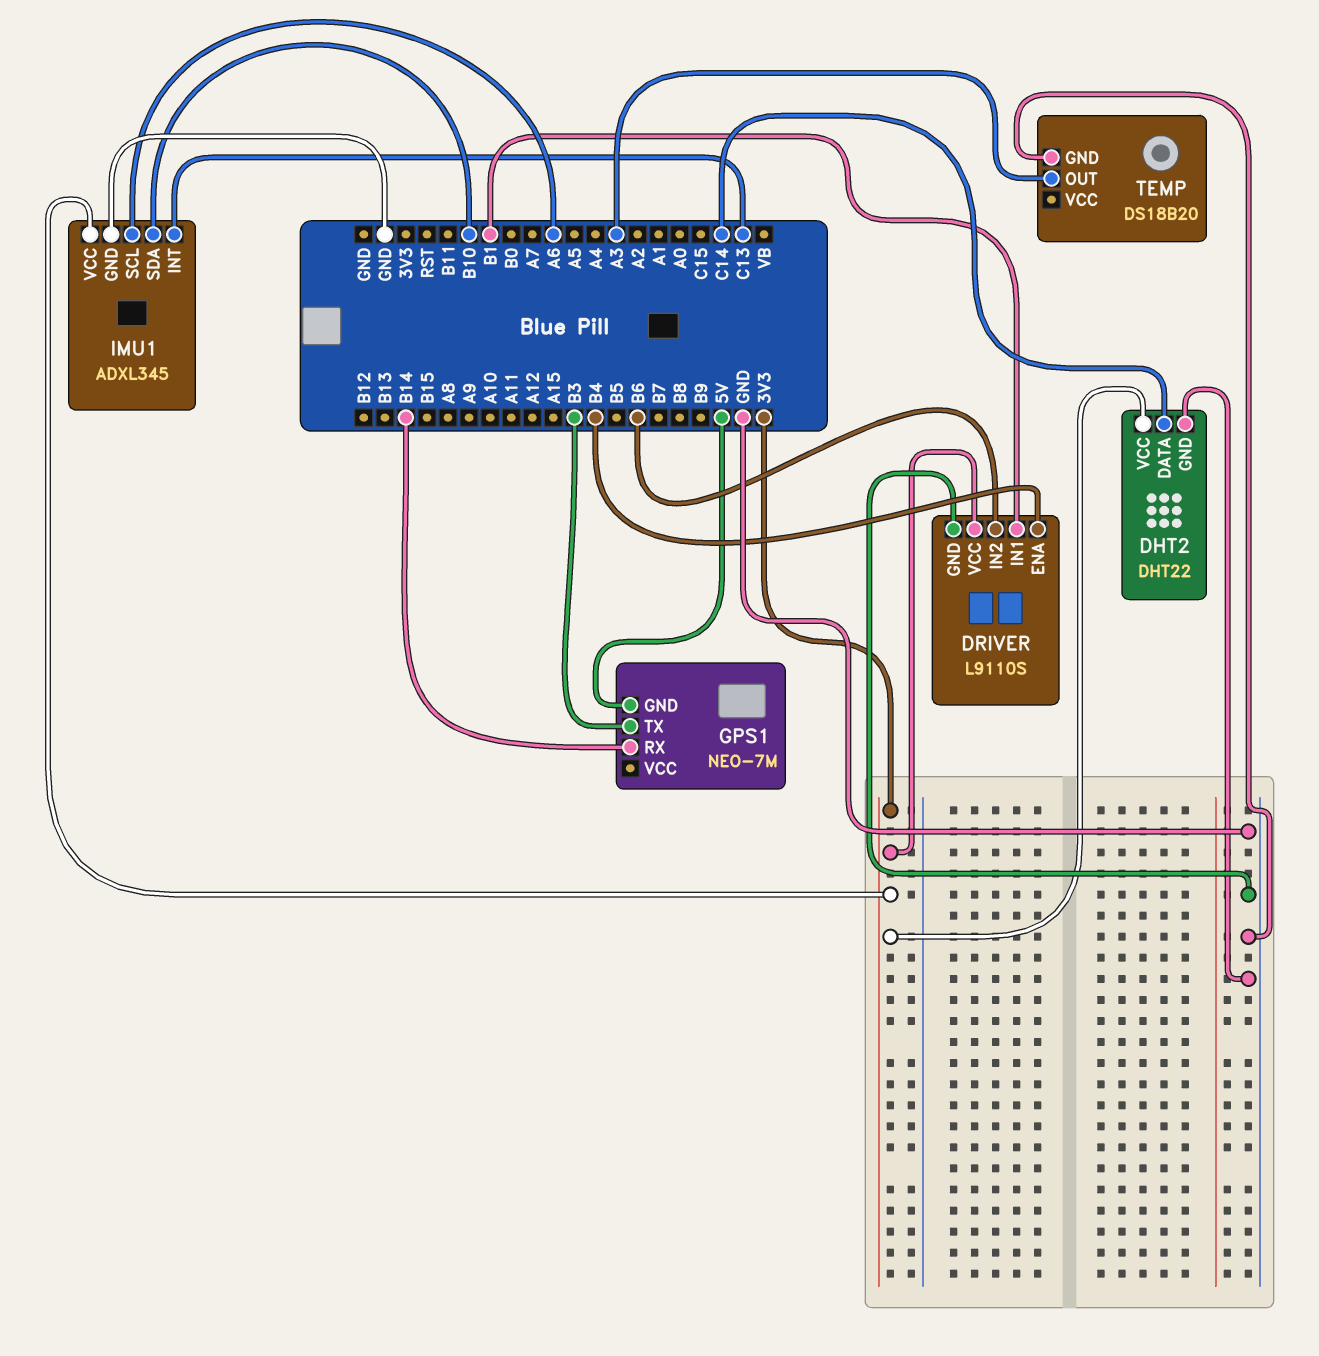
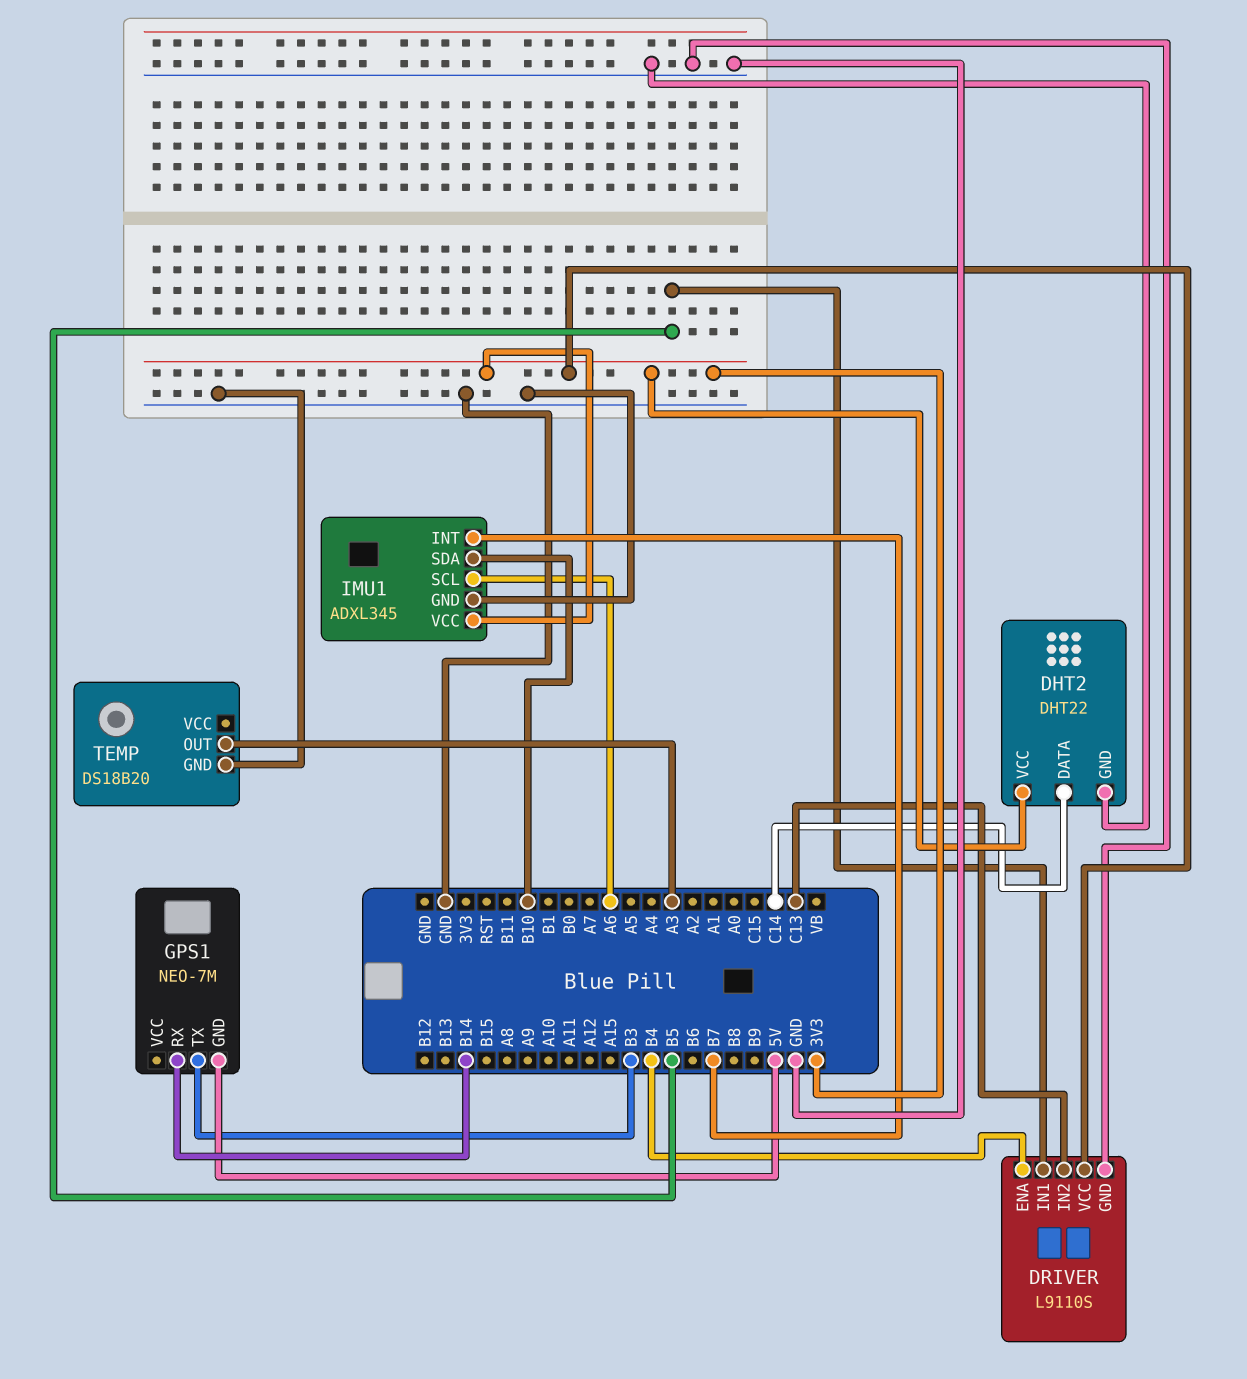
DRIVER pin IN1: B1 -> B5
DRIVER pin IN2: B6 -> C13
IMU1 pin INT: C13 -> B7

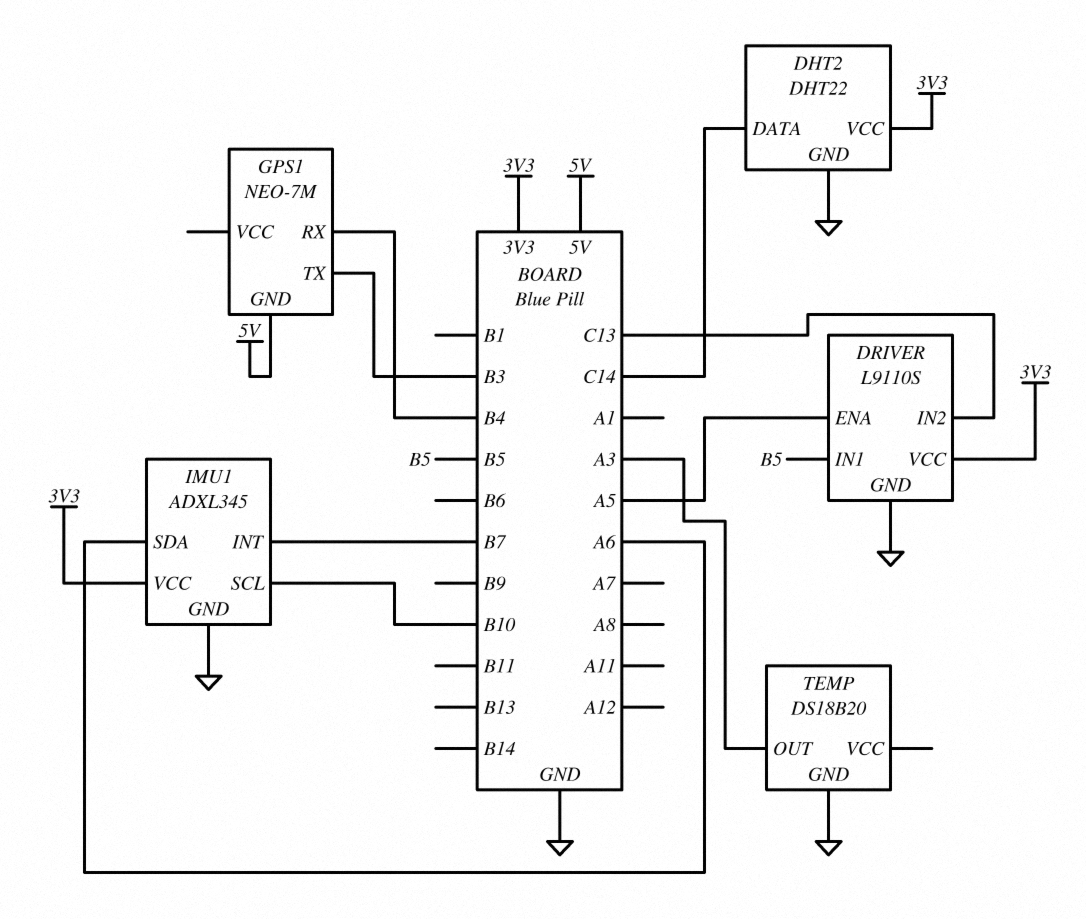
DRIVER pin ENA: B4 -> A5
GPS1 pin RX: B14 -> B4
IMU1 pin SCL: A6 -> B10
IMU1 pin SDA: B10 -> A6

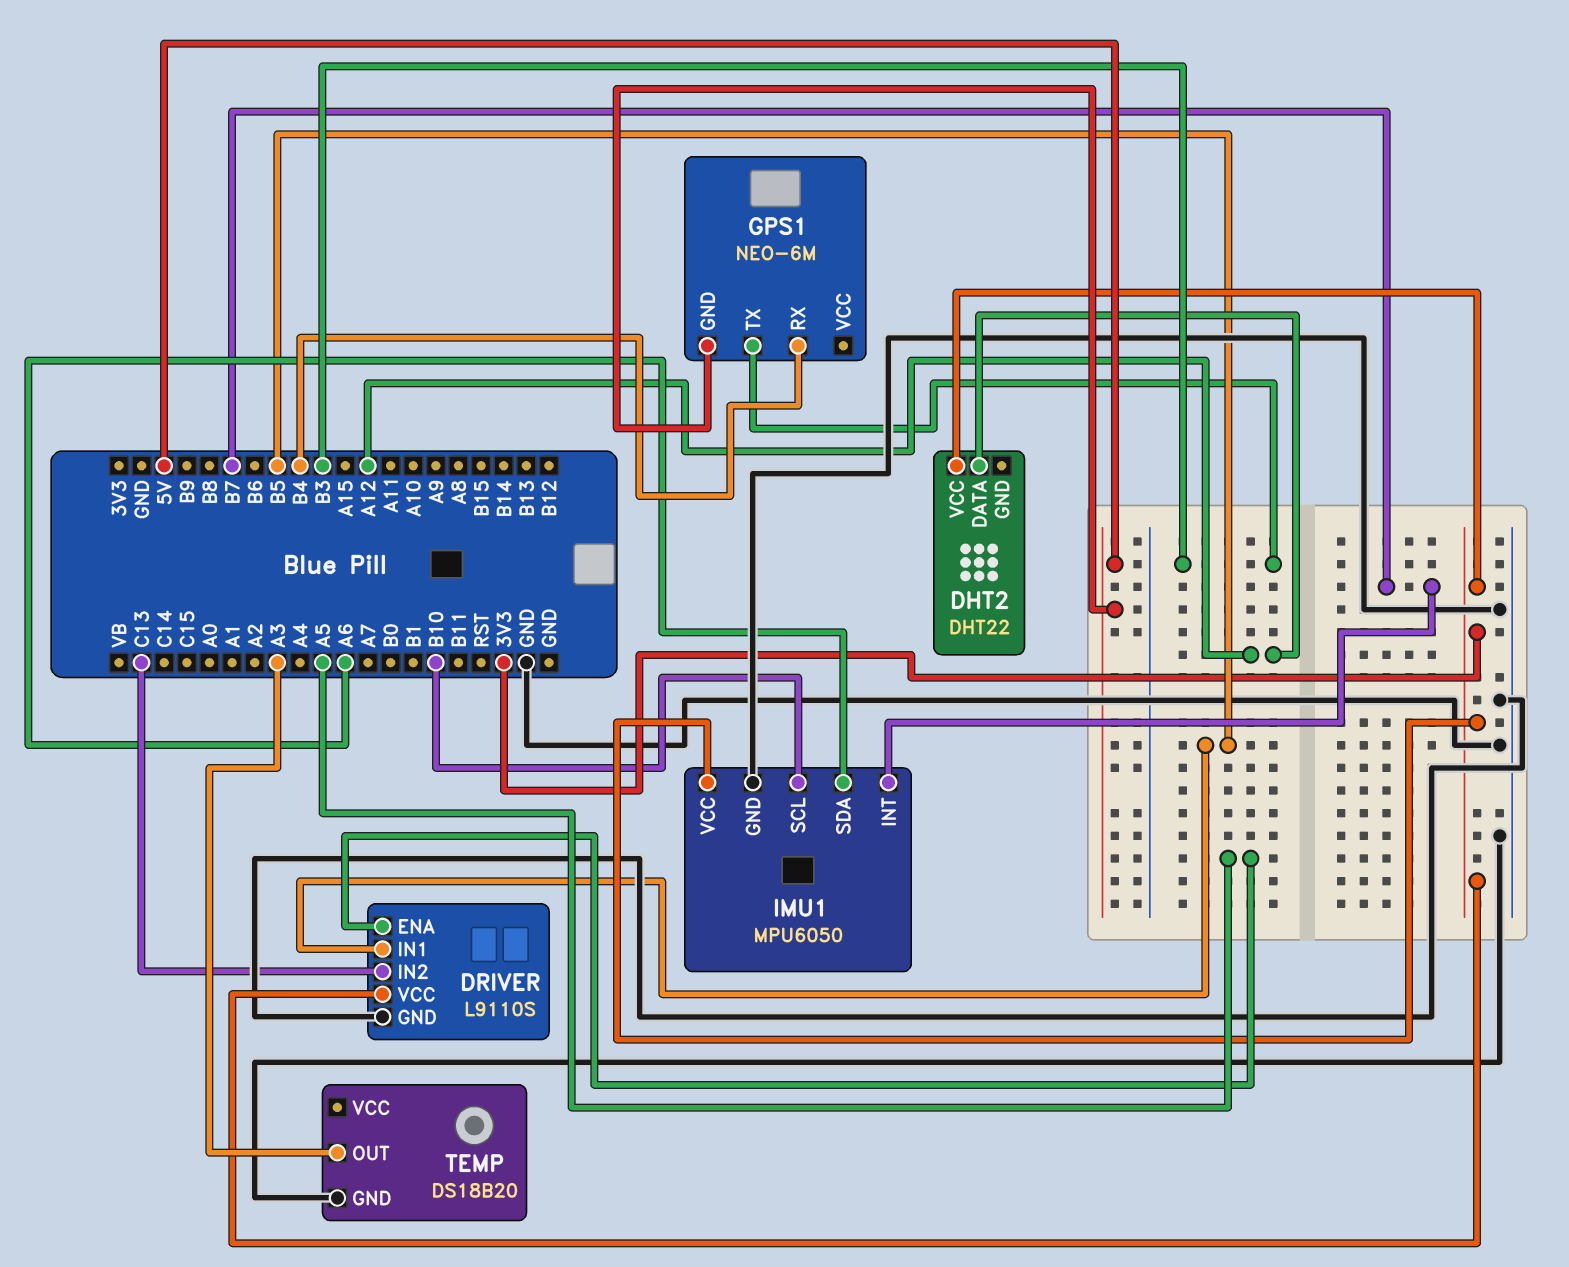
DHT2 pin DATA: C14 -> A12
DHT2 pin GND: GND -> none
GPS1: NEO-7M -> NEO-6M
IMU1: ADXL345 -> MPU6050

